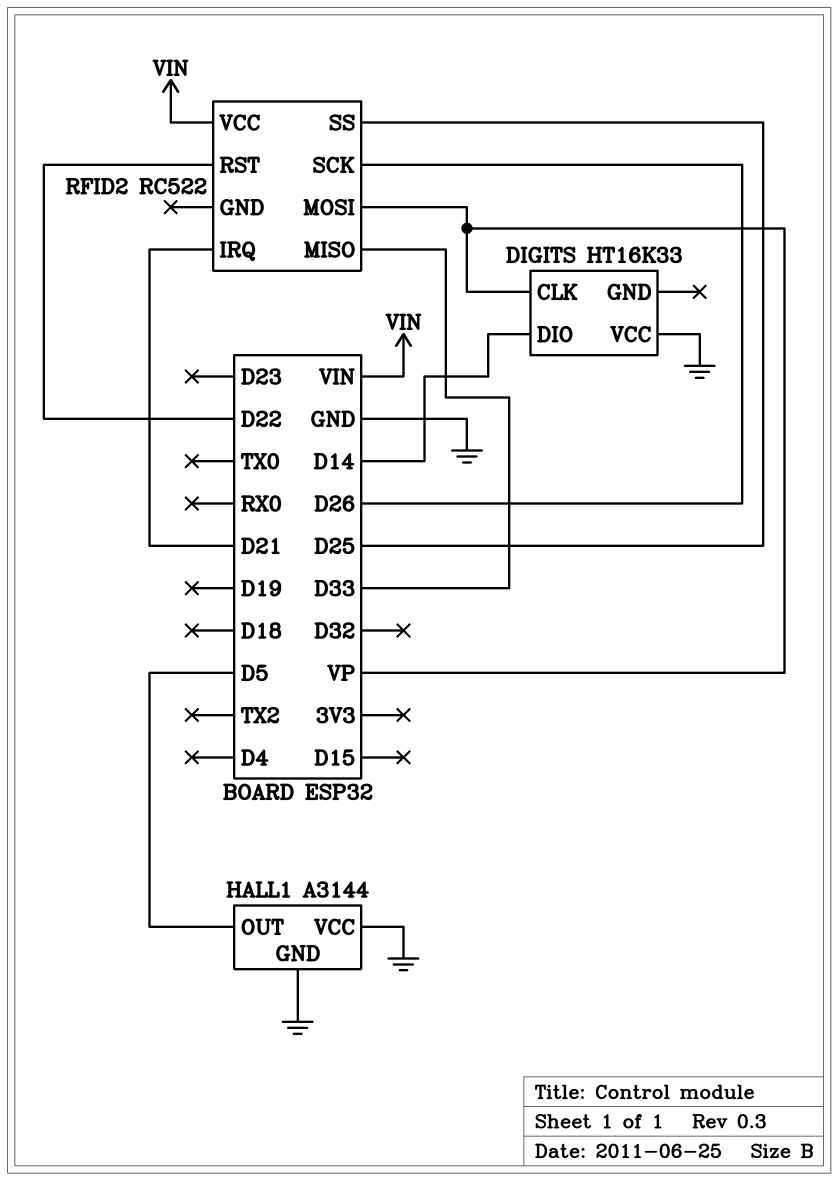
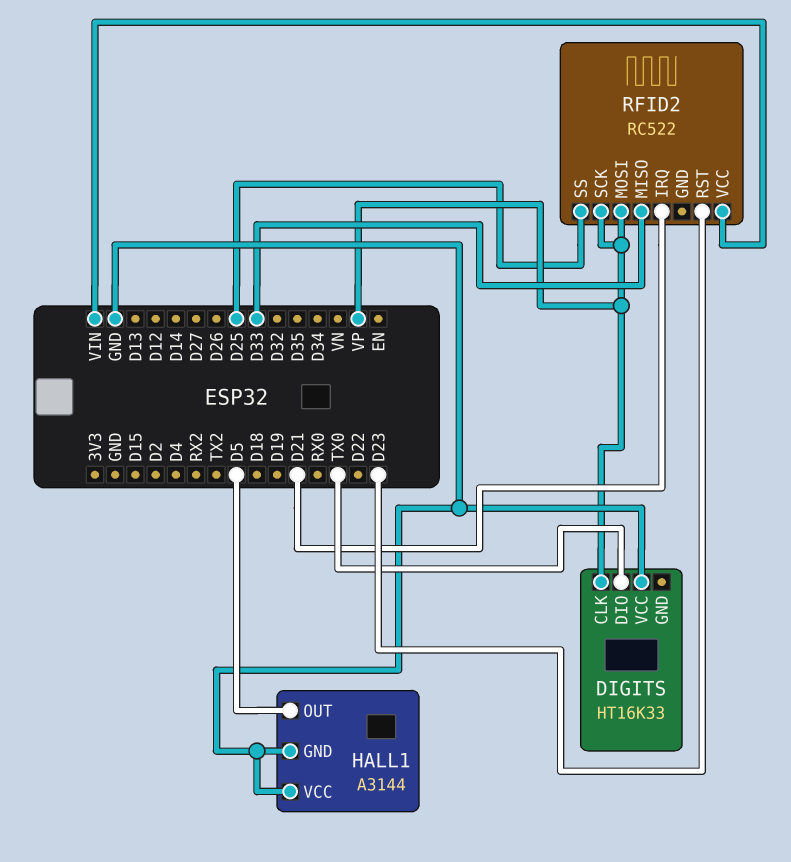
DIGITS pin DIO: D14 -> TX0
RFID2 pin RST: D22 -> D23
RFID2 pin SCK: D26 -> VP

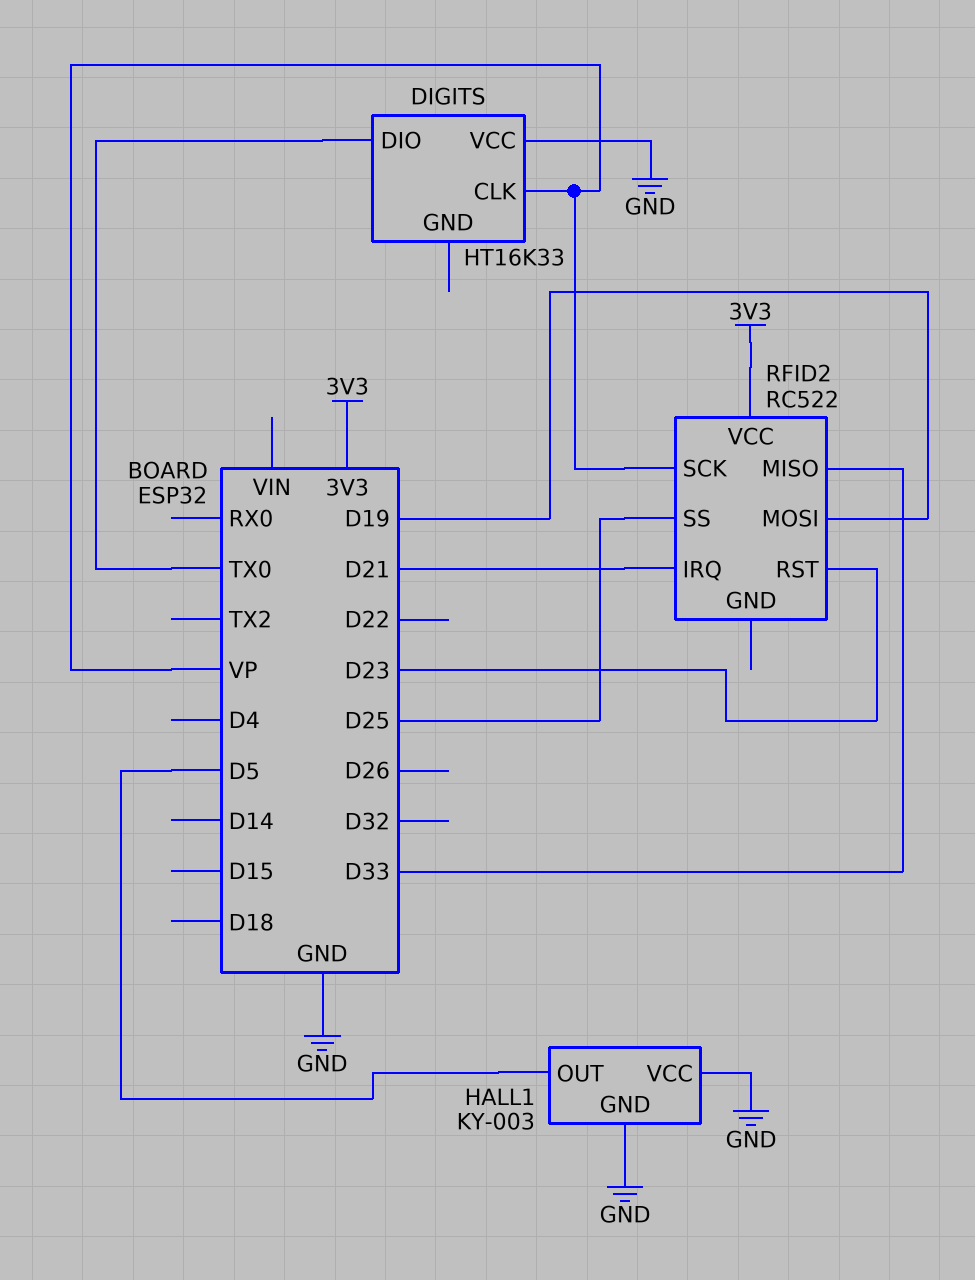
HALL1: A3144 -> KY-003
RFID2 pin MOSI: VP -> D19
RFID2 pin VCC: VIN -> 3V3

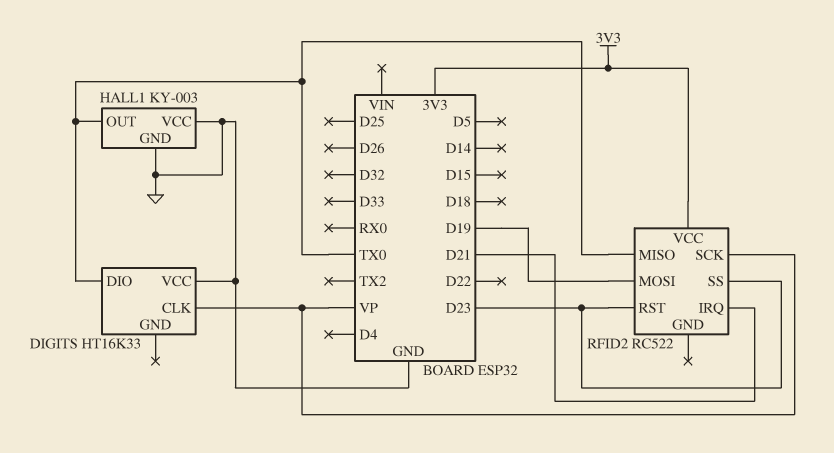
HALL1 pin OUT: D5 -> TX0
RFID2 pin MISO: D33 -> TX0
RFID2 pin SS: D25 -> D23

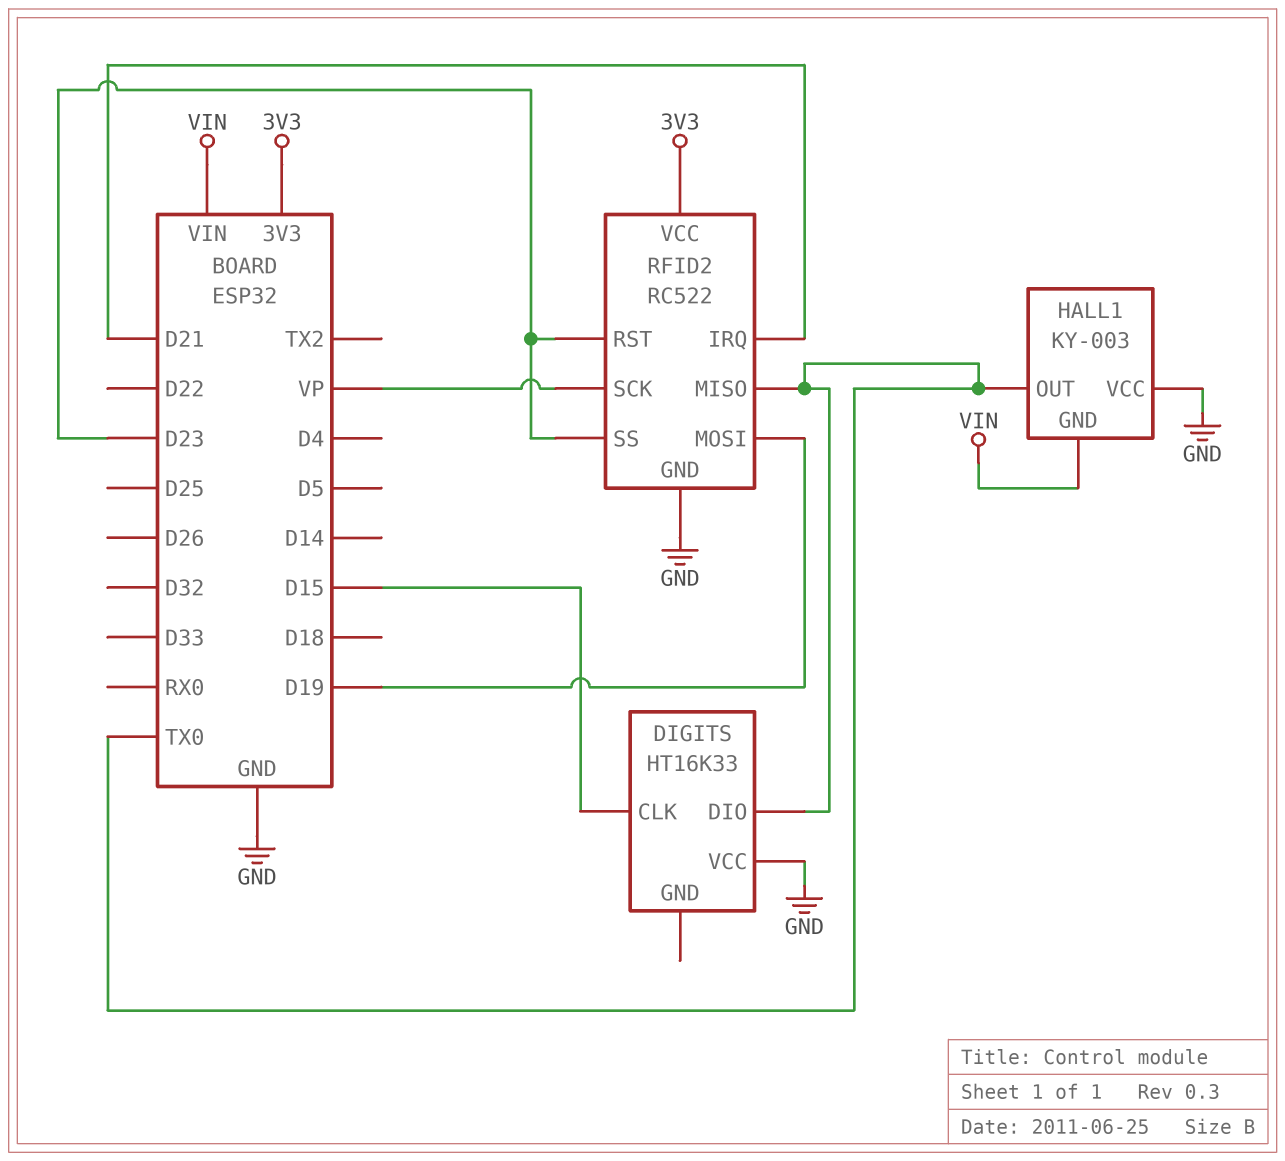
DIGITS pin CLK: VP -> D15
HALL1 pin GND: GND -> VIN
RFID2 pin GND: none -> GND

